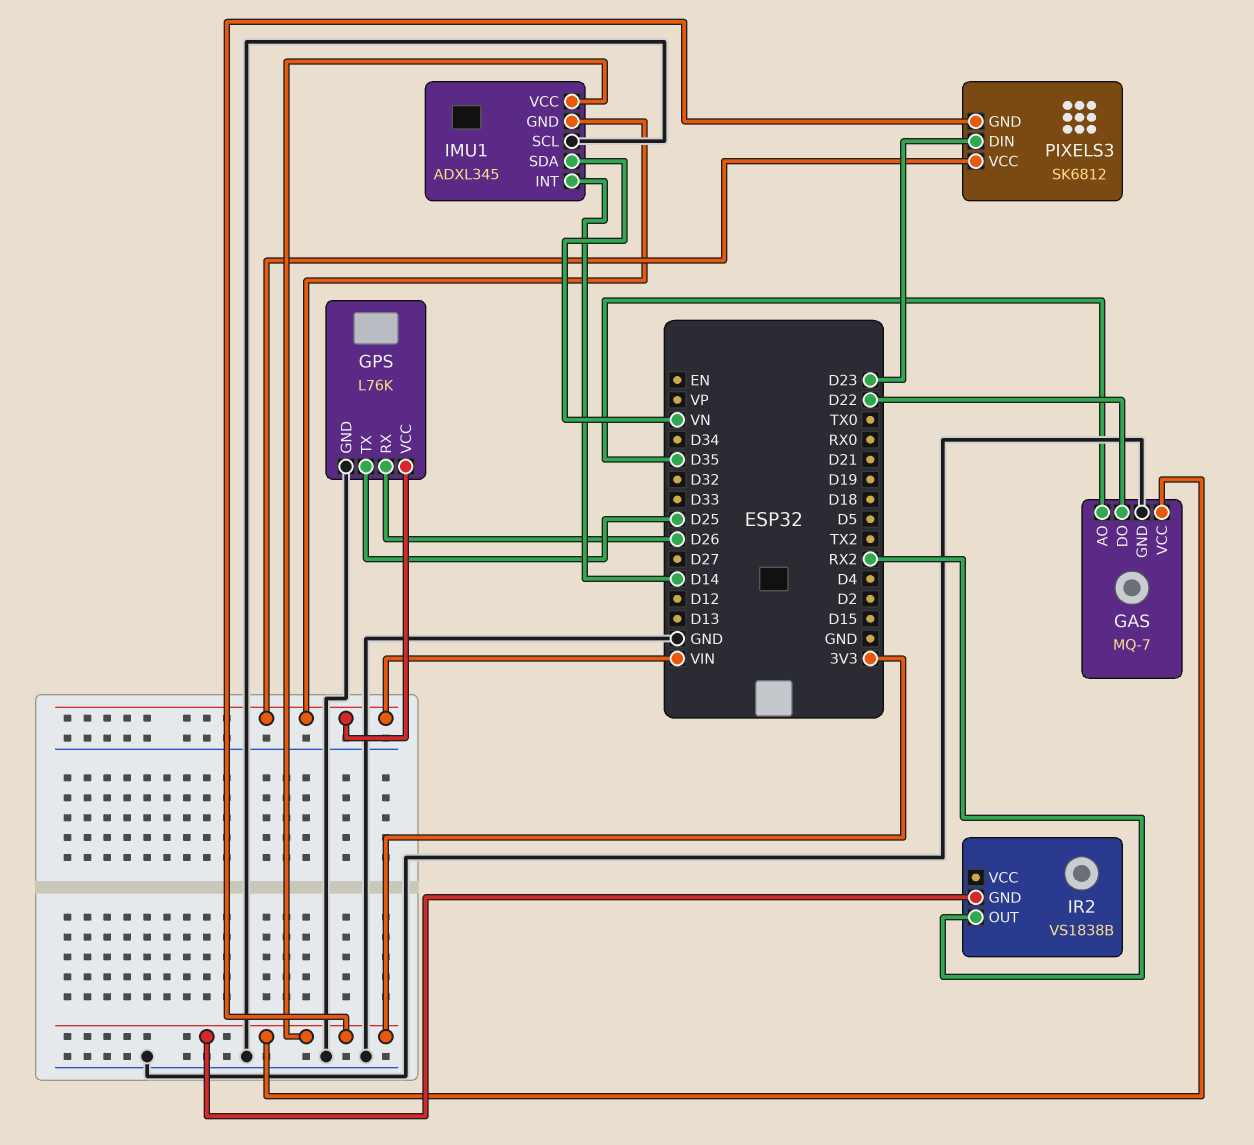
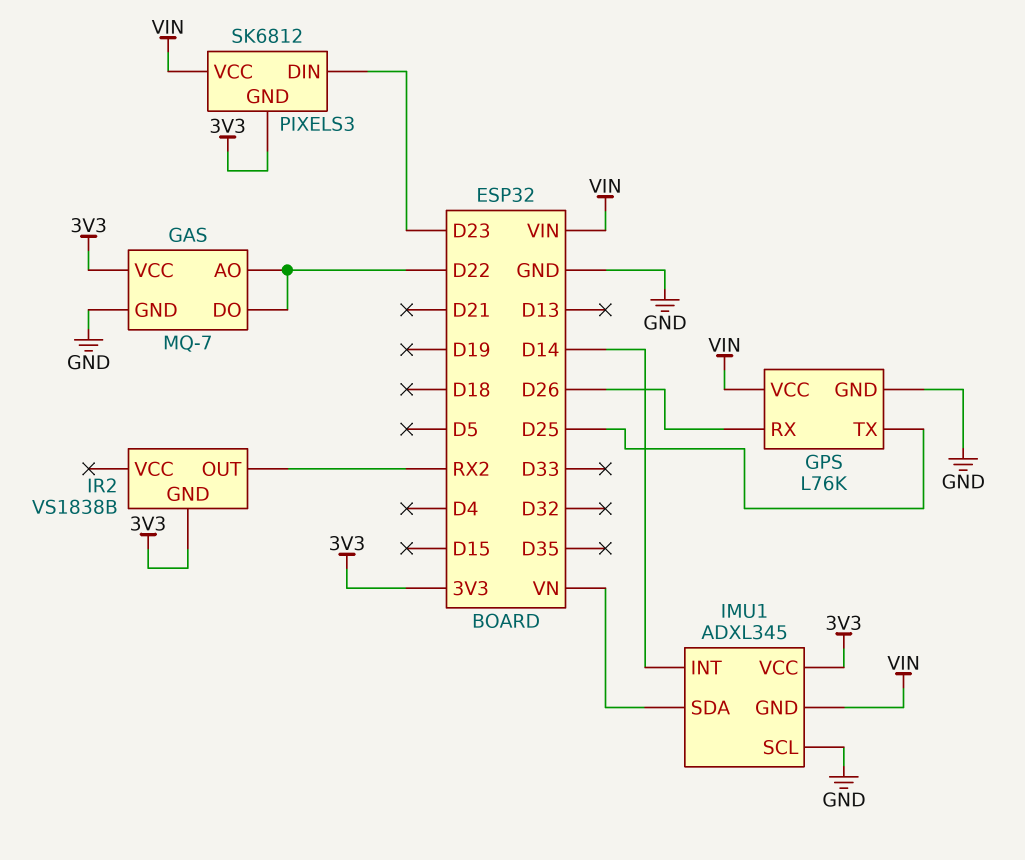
GAS pin AO: D35 -> D22

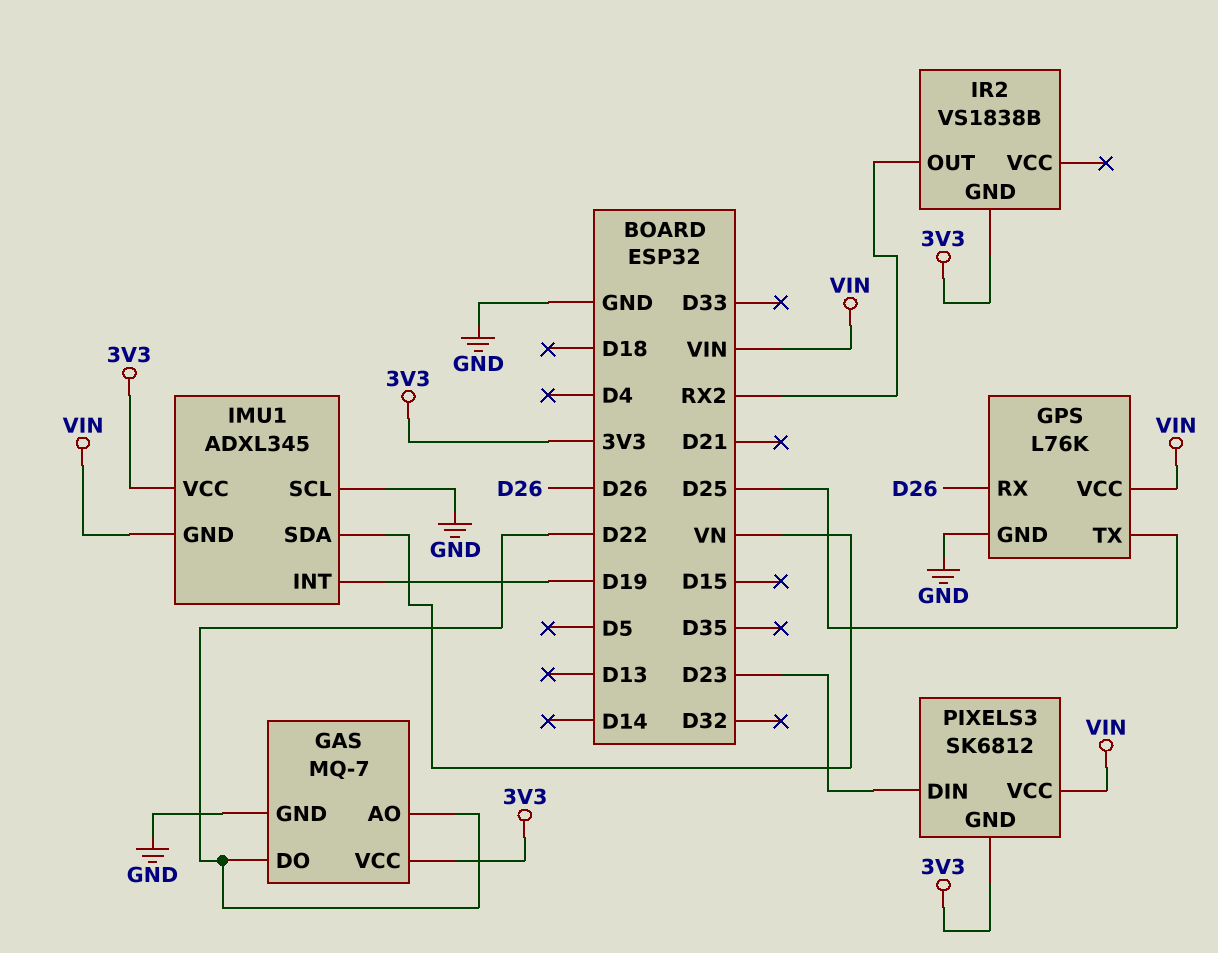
IMU1 pin INT: D14 -> D19

